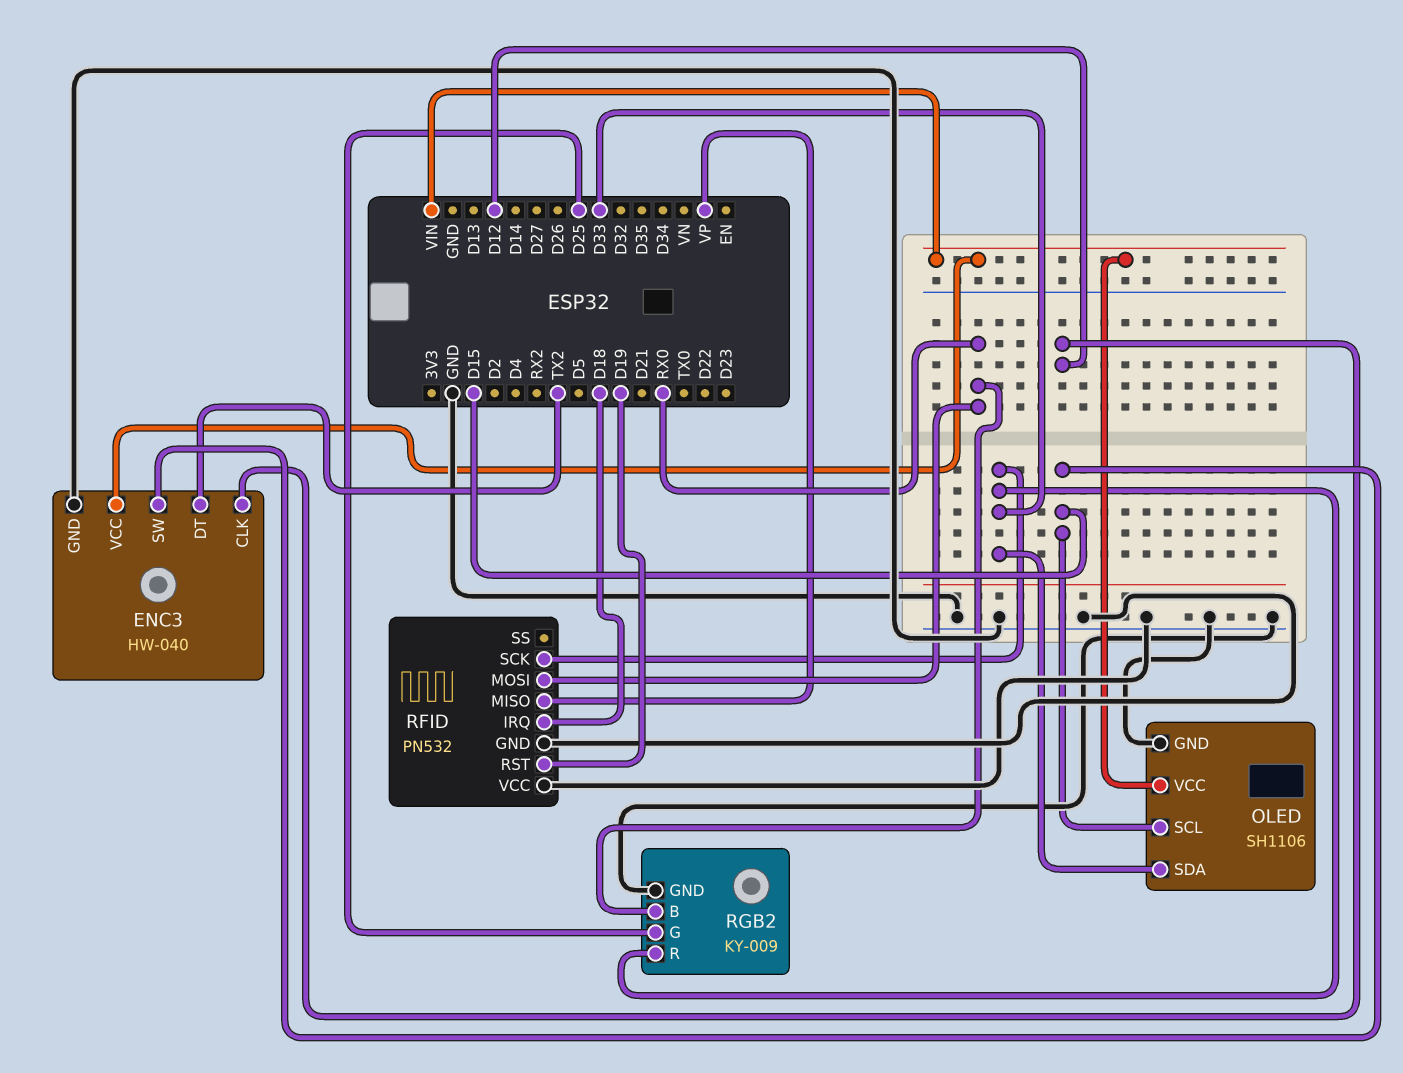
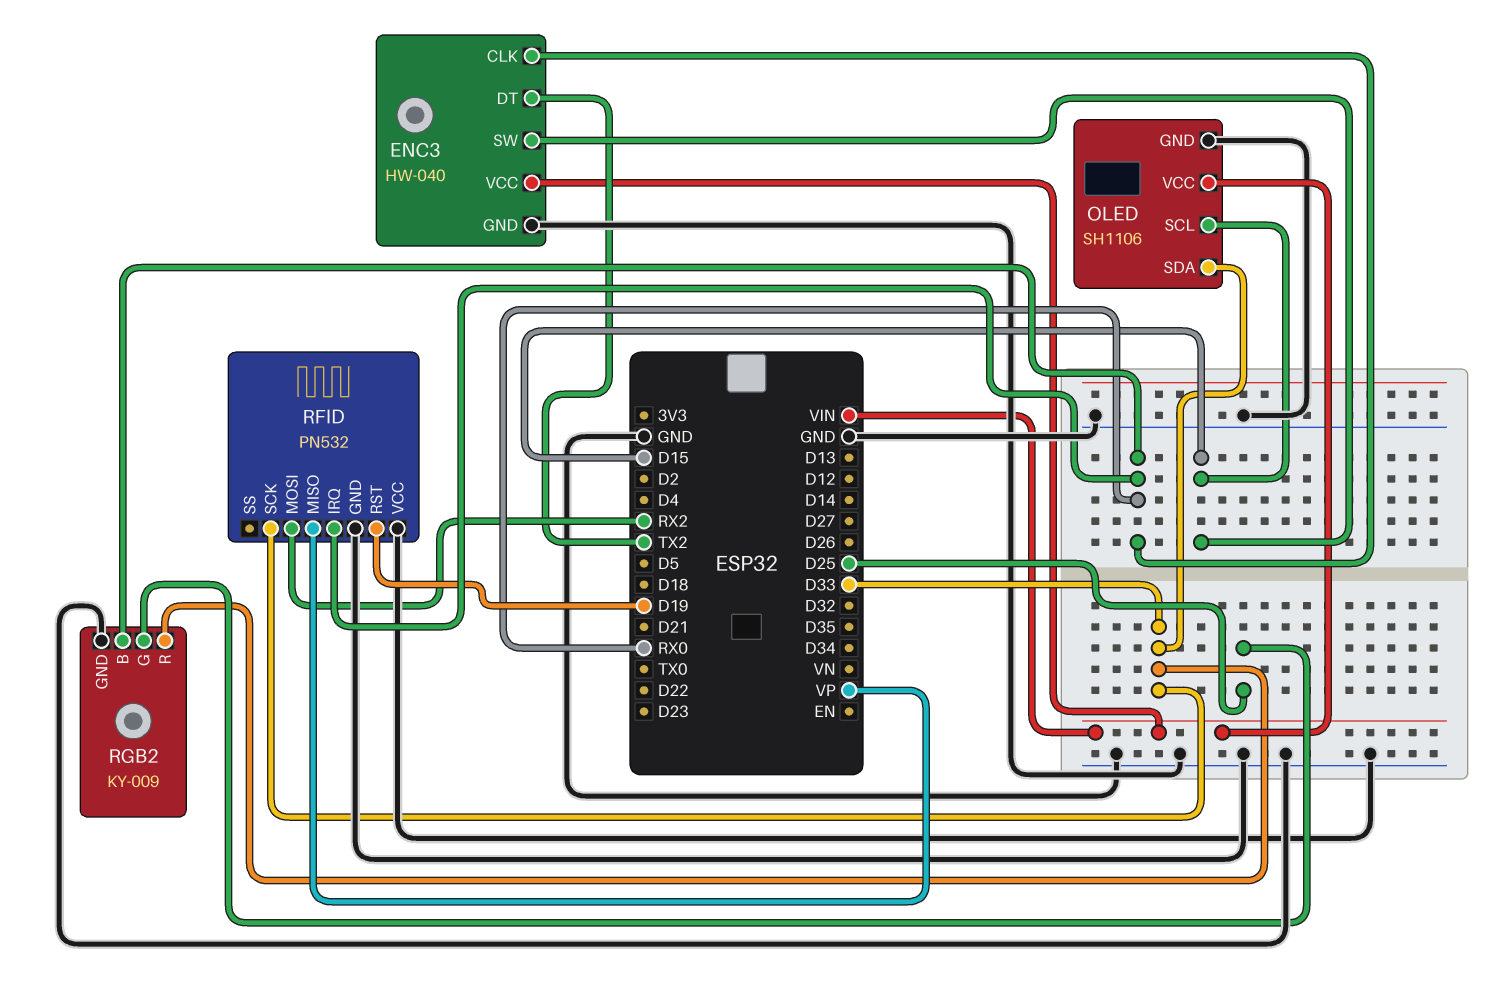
ENC3 pin CLK: D12 -> RX0
RFID pin IRQ: D18 -> RX0
RFID pin MOSI: RX0 -> RX2

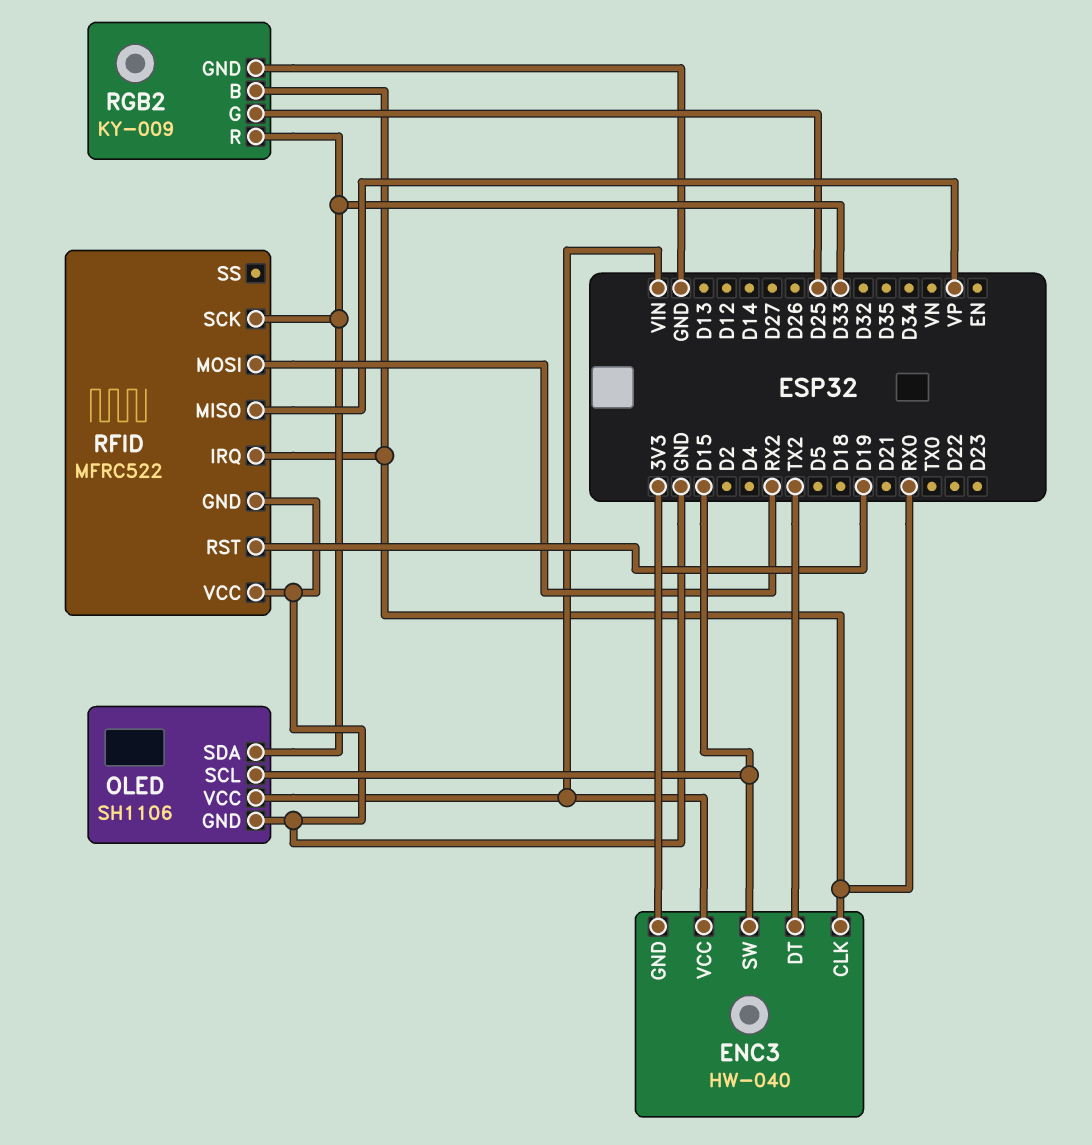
ENC3 pin GND: GND -> 3V3
RFID: PN532 -> MFRC522

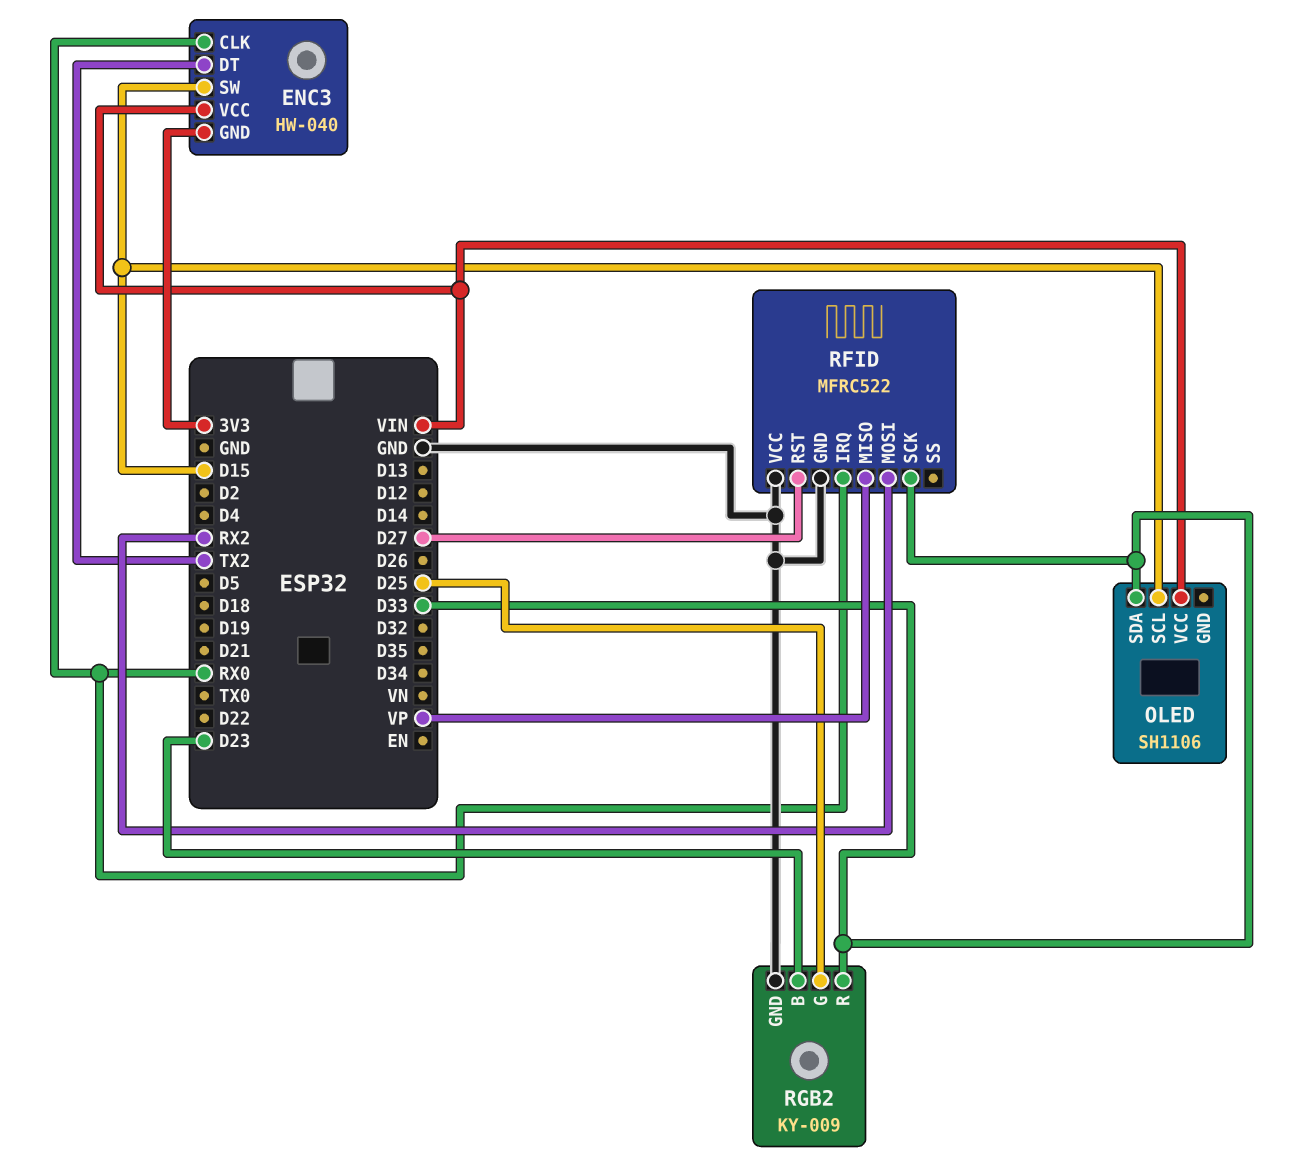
OLED pin GND: GND -> none
RFID pin RST: D19 -> D27
RGB2 pin B: RX0 -> D23

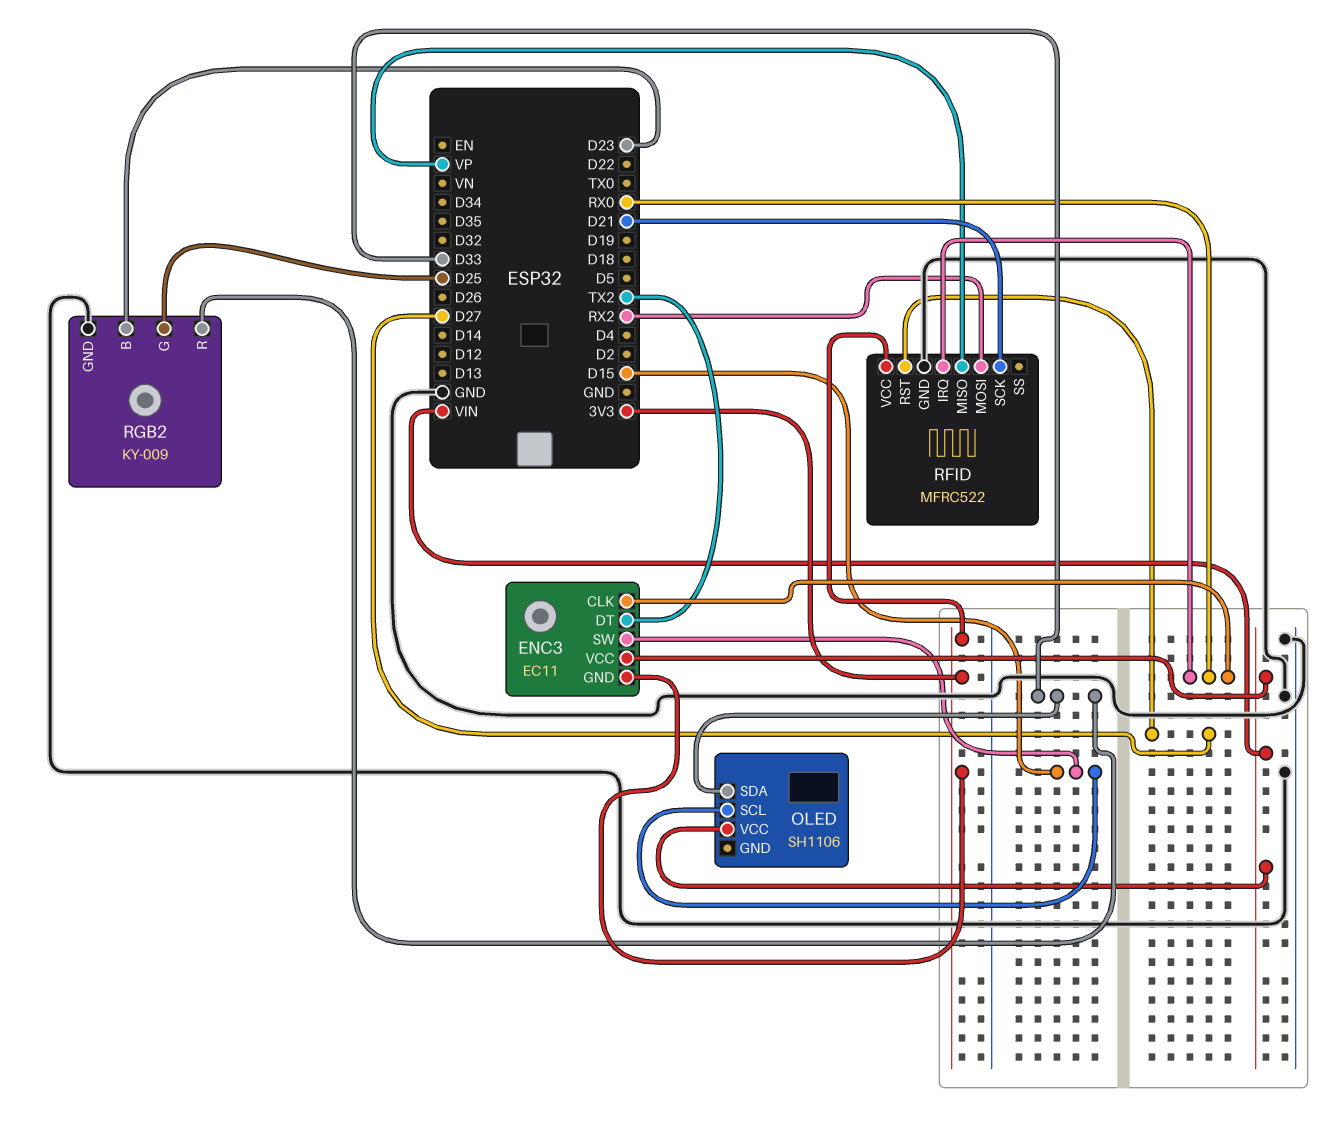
ENC3: HW-040 -> EC11
RFID pin SCK: D33 -> D21
RFID pin VCC: GND -> 3V3

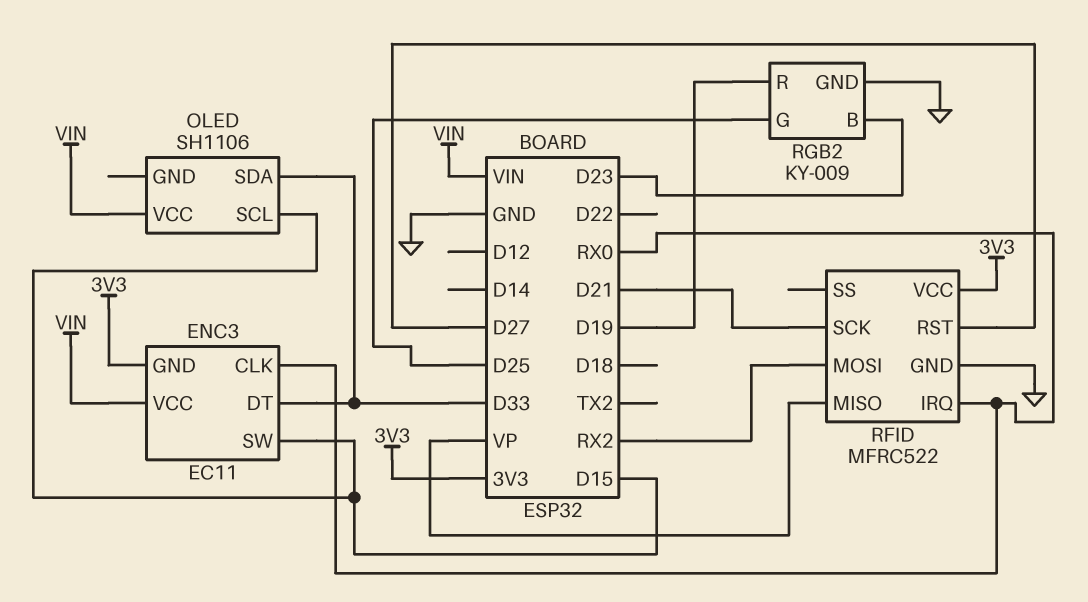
ENC3 pin DT: TX2 -> D33
RGB2 pin R: D33 -> D19

